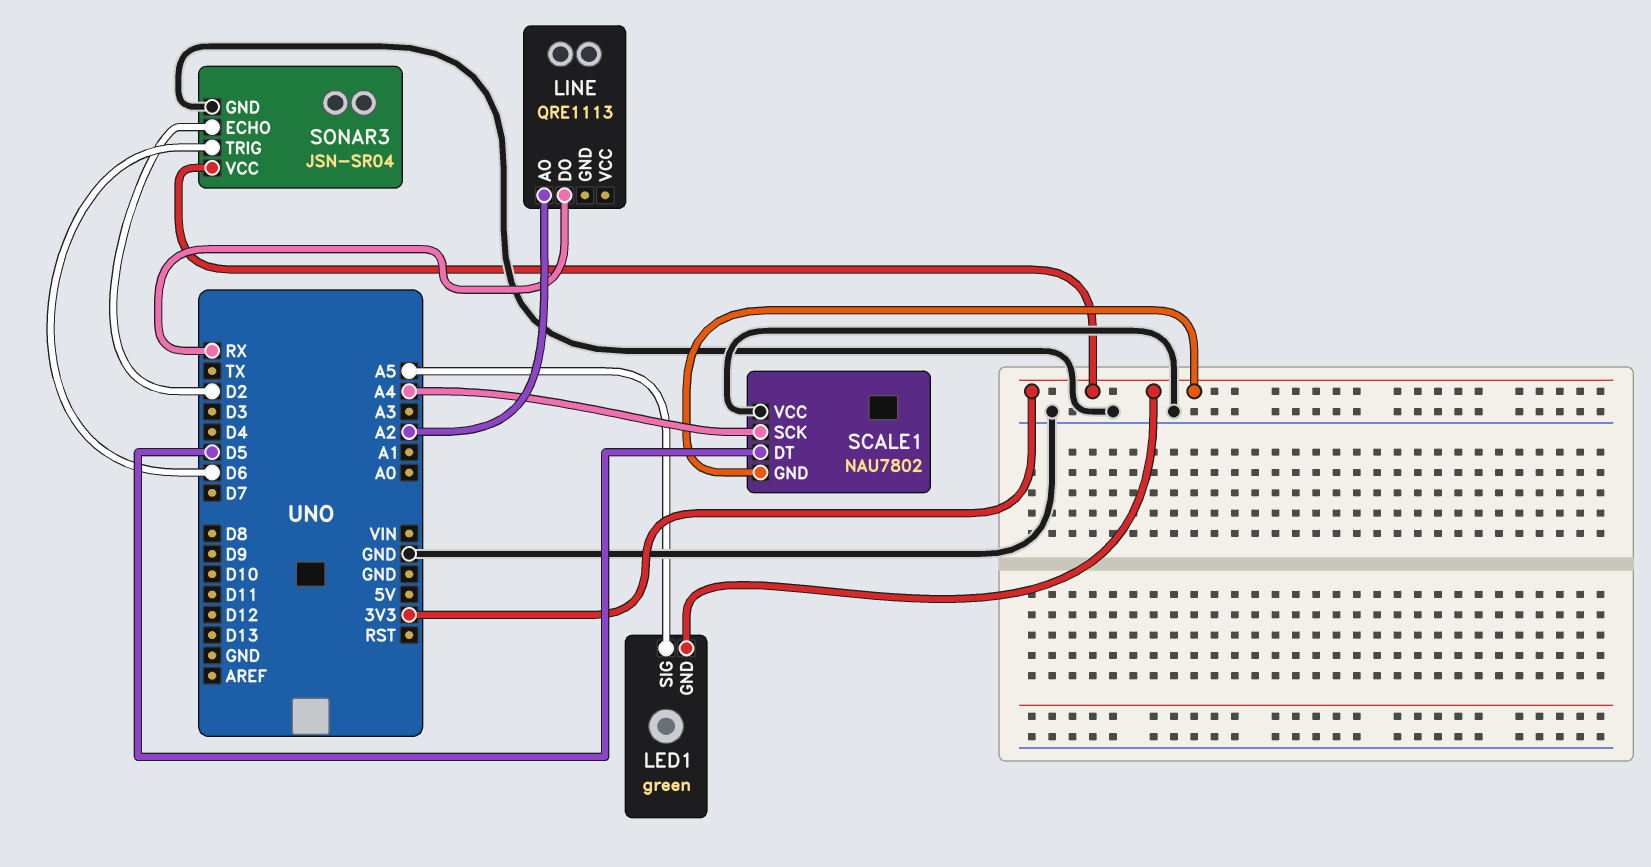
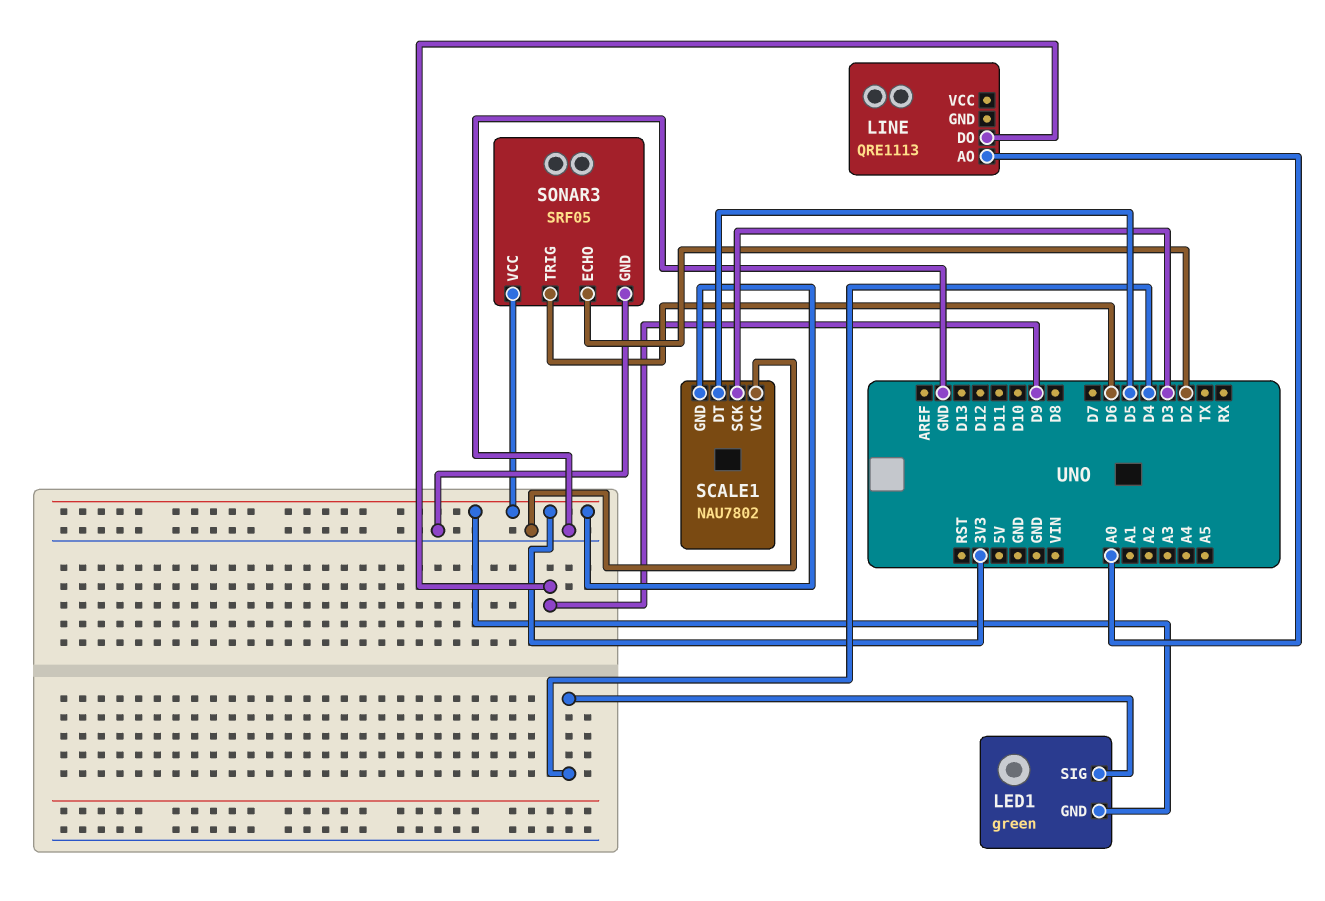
LED1 pin SIG: A5 -> D4
LINE pin AO: A2 -> A0
LINE pin DO: RX -> D9
SCALE1 pin SCK: A4 -> D3
SONAR3: JSN-SR04 -> SRF05

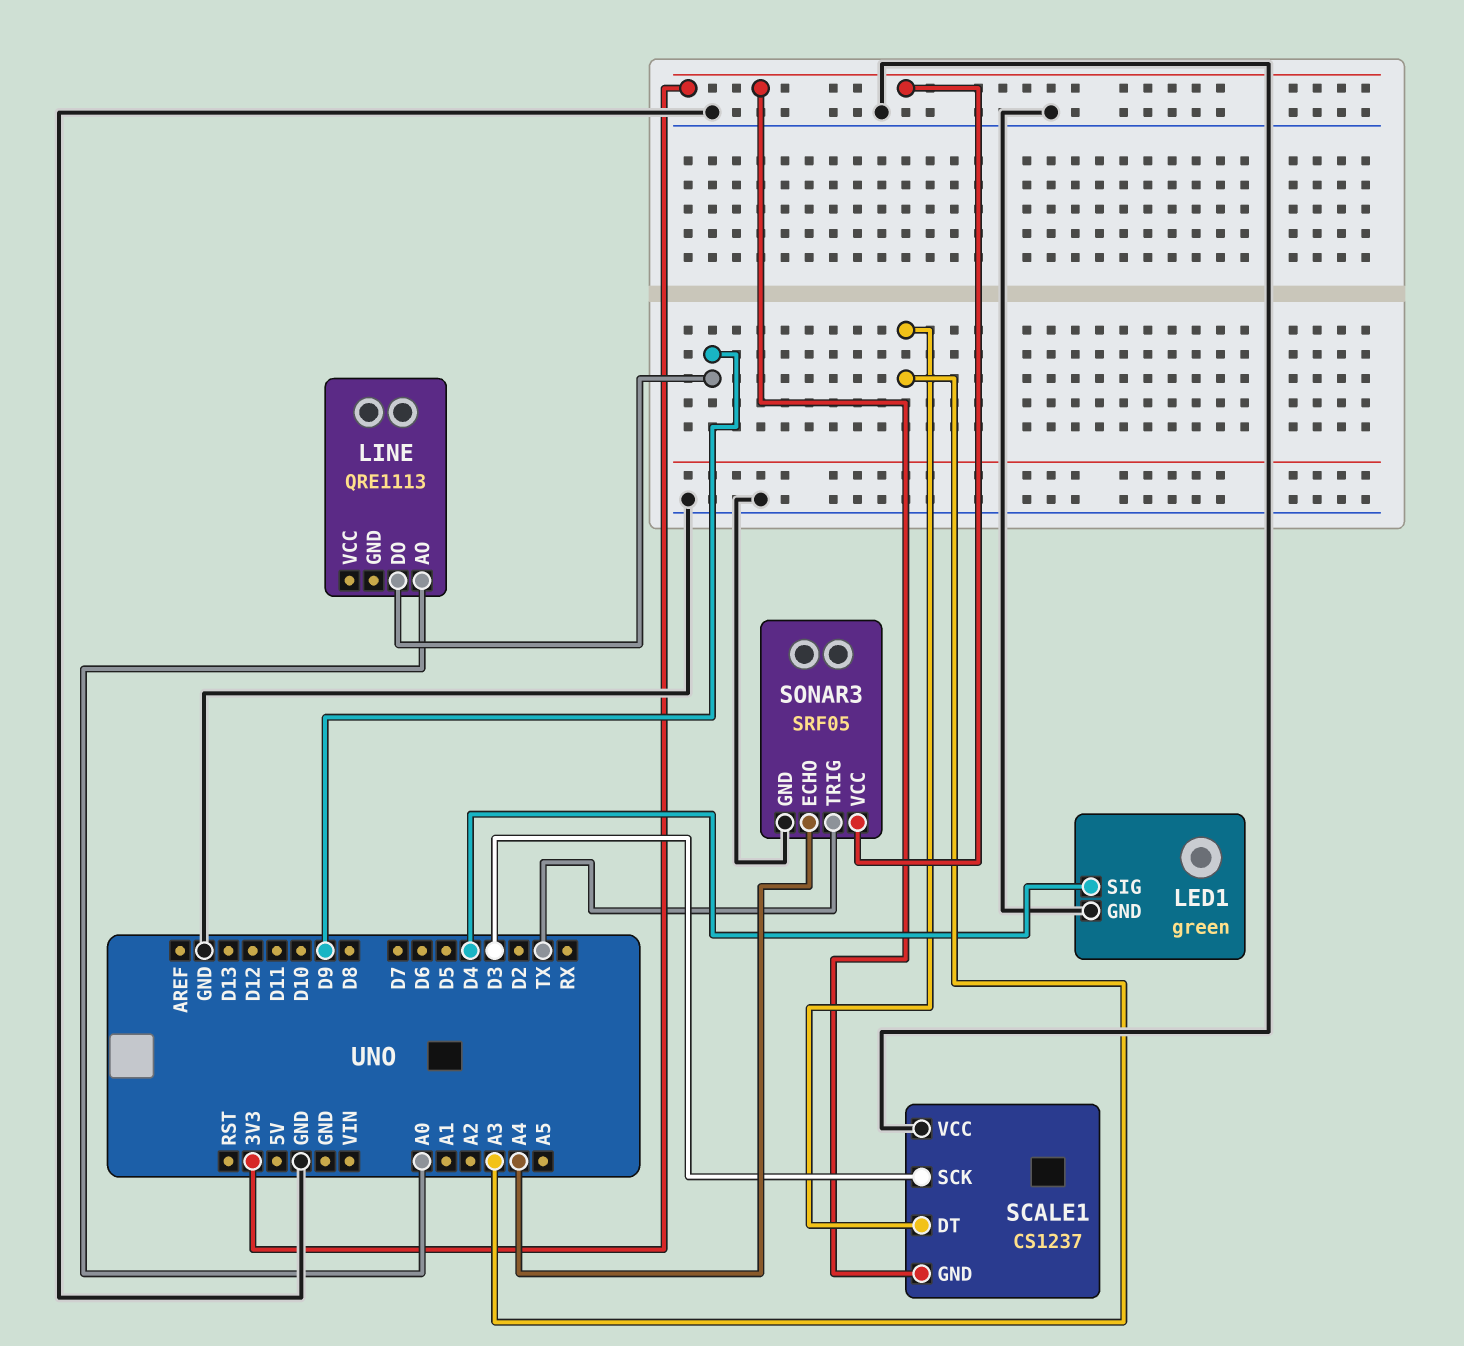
LED1 pin GND: 3V3 -> GND
SCALE1: NAU7802 -> CS1237
SCALE1 pin DT: D5 -> A3
SONAR3 pin ECHO: D2 -> A4
SONAR3 pin TRIG: D6 -> TX

